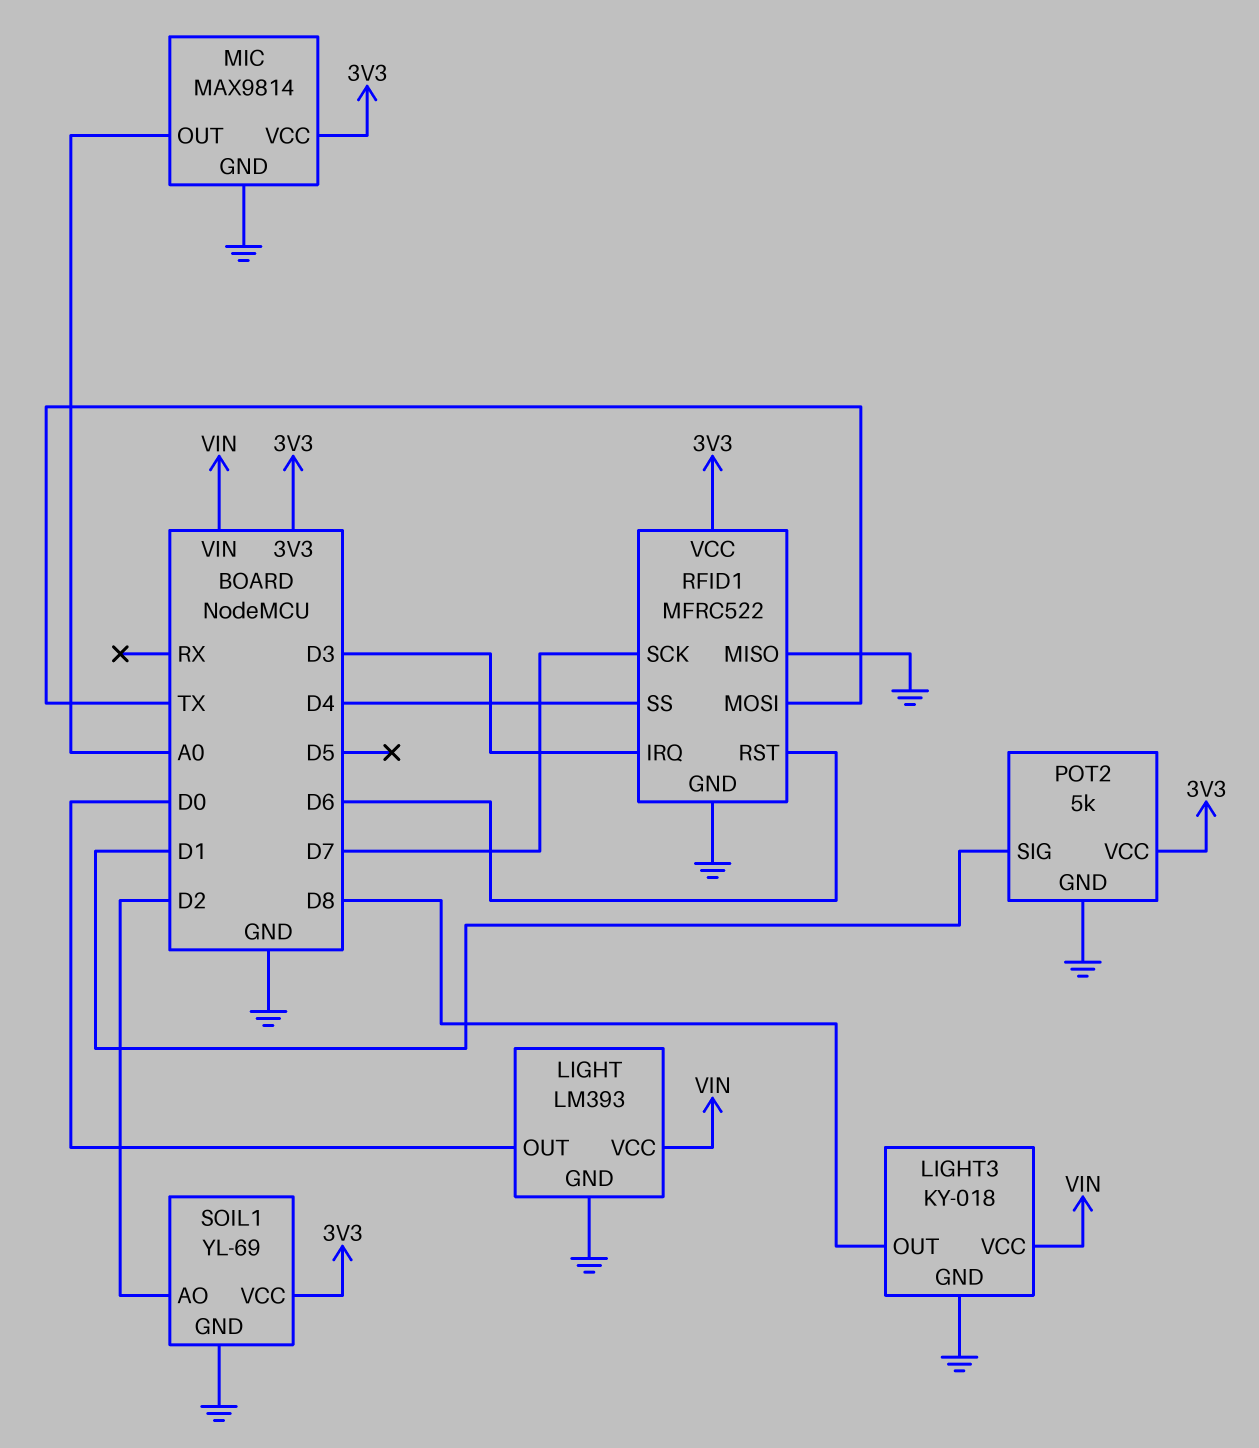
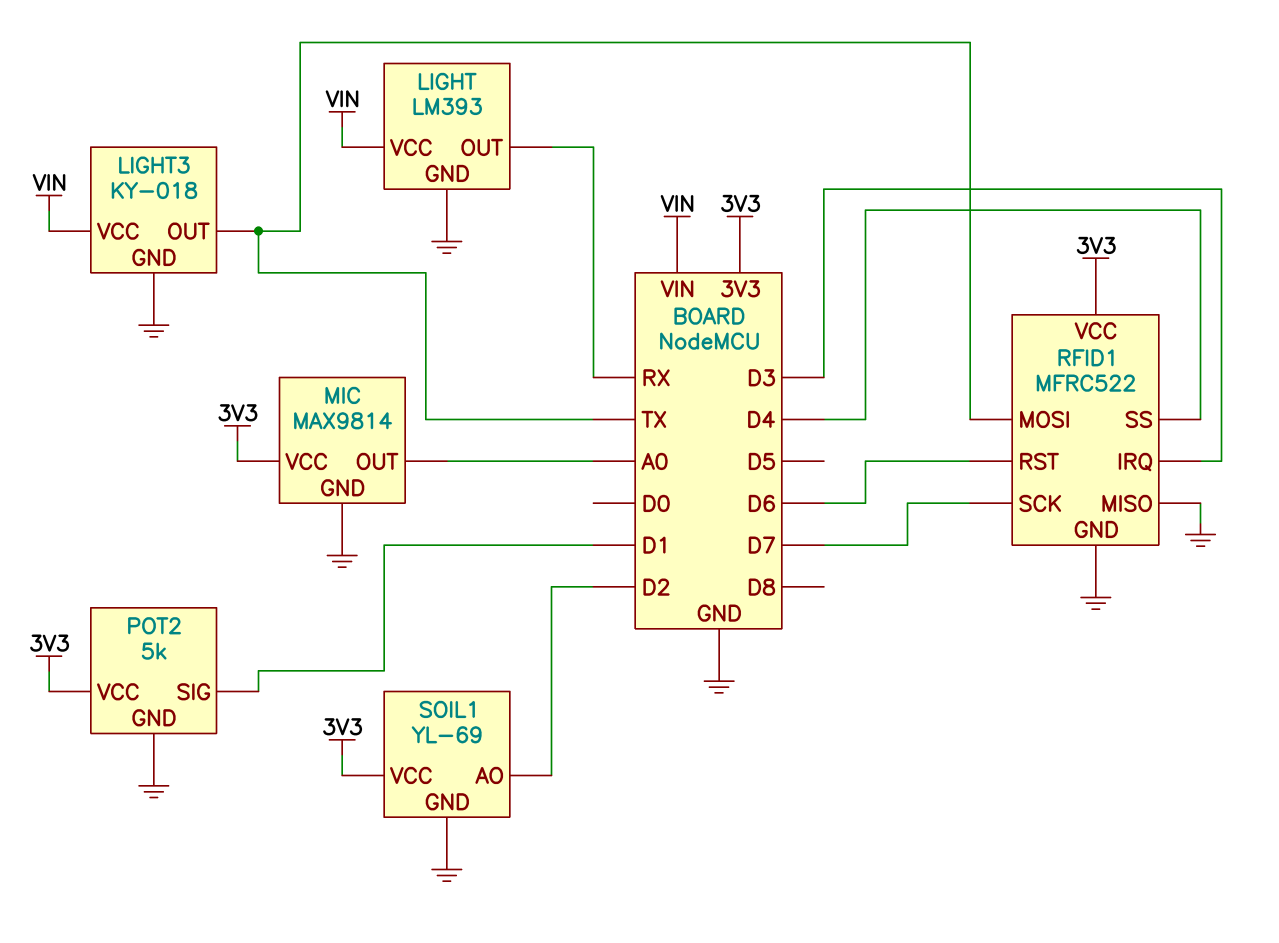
LIGHT pin OUT: D0 -> RX
LIGHT3 pin OUT: D8 -> TX

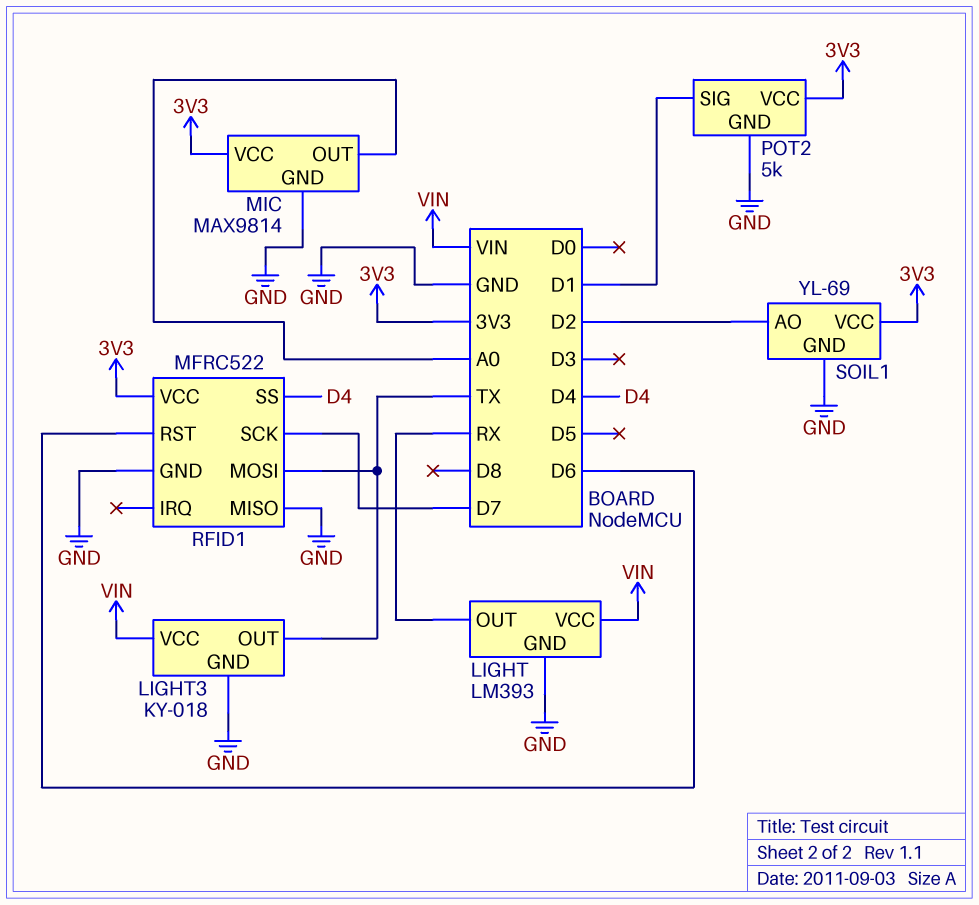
RFID1 pin IRQ: D3 -> none

